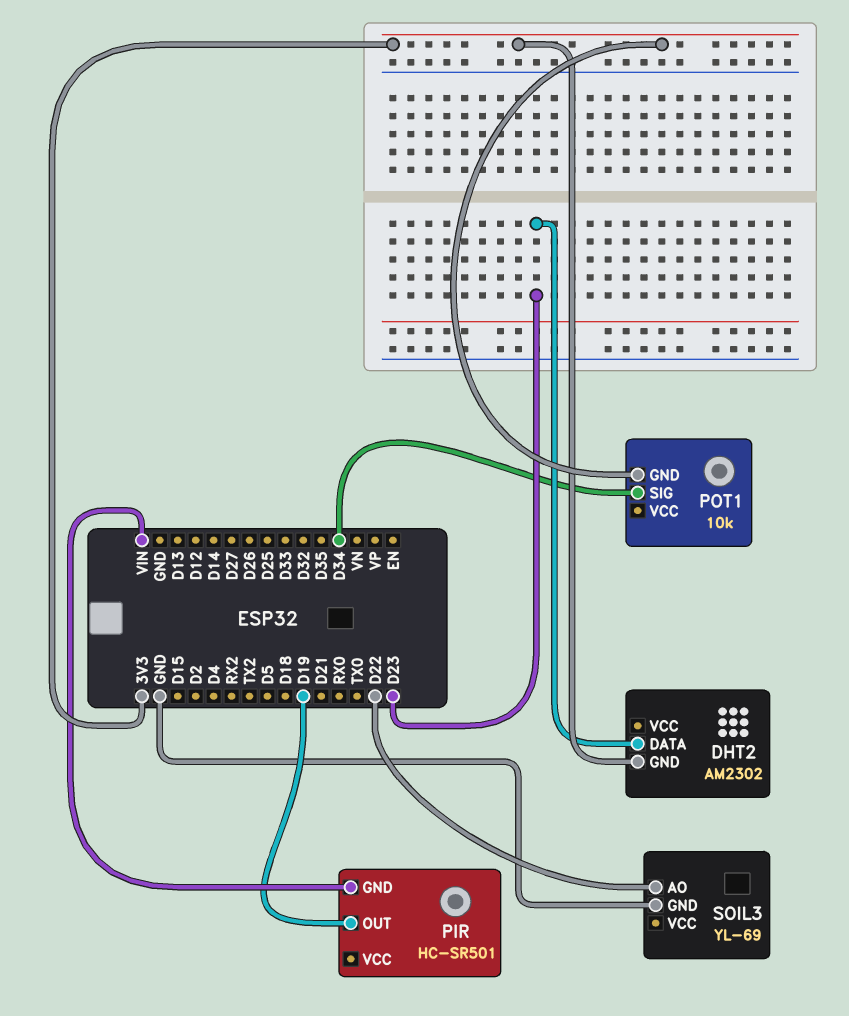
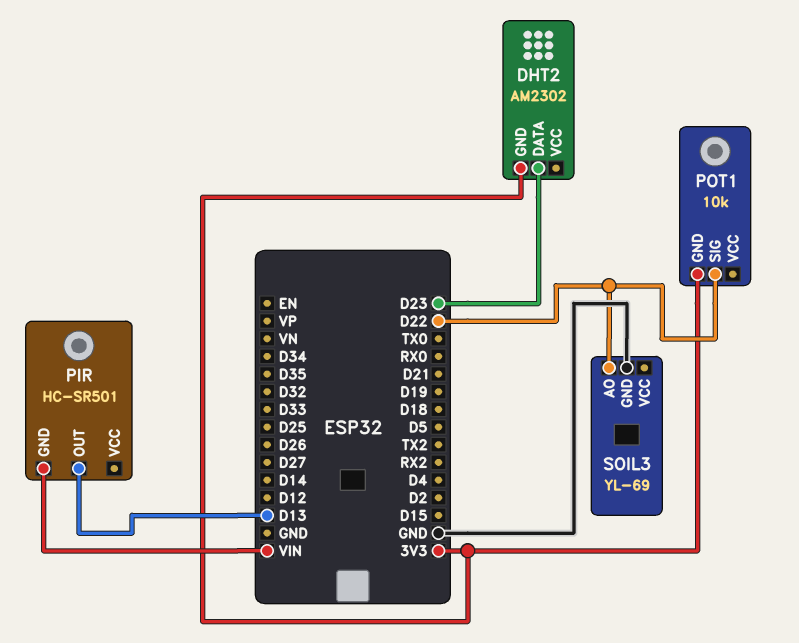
PIR pin OUT: D19 -> D13
POT1 pin SIG: D34 -> D22

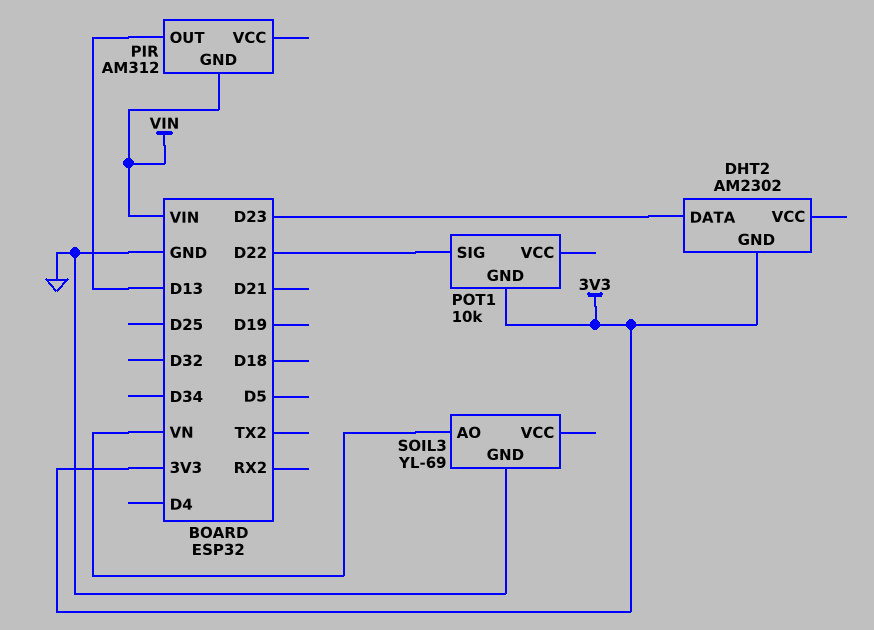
PIR: HC-SR501 -> AM312
SOIL3 pin AO: D22 -> VN

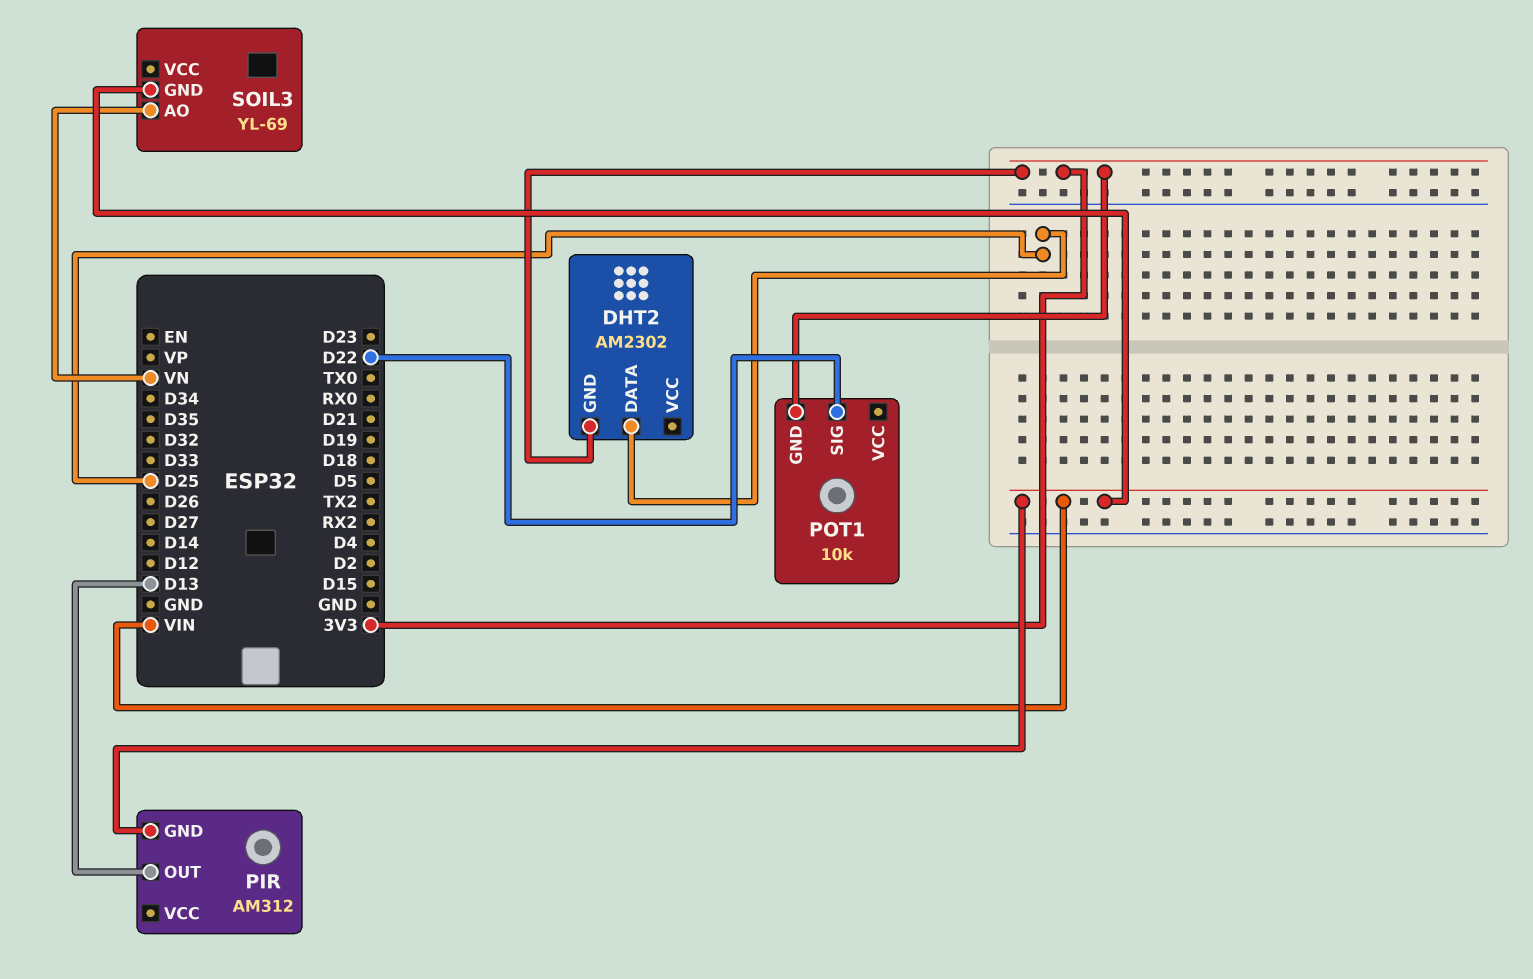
DHT2 pin DATA: D23 -> D25
SOIL3 pin GND: GND -> VIN

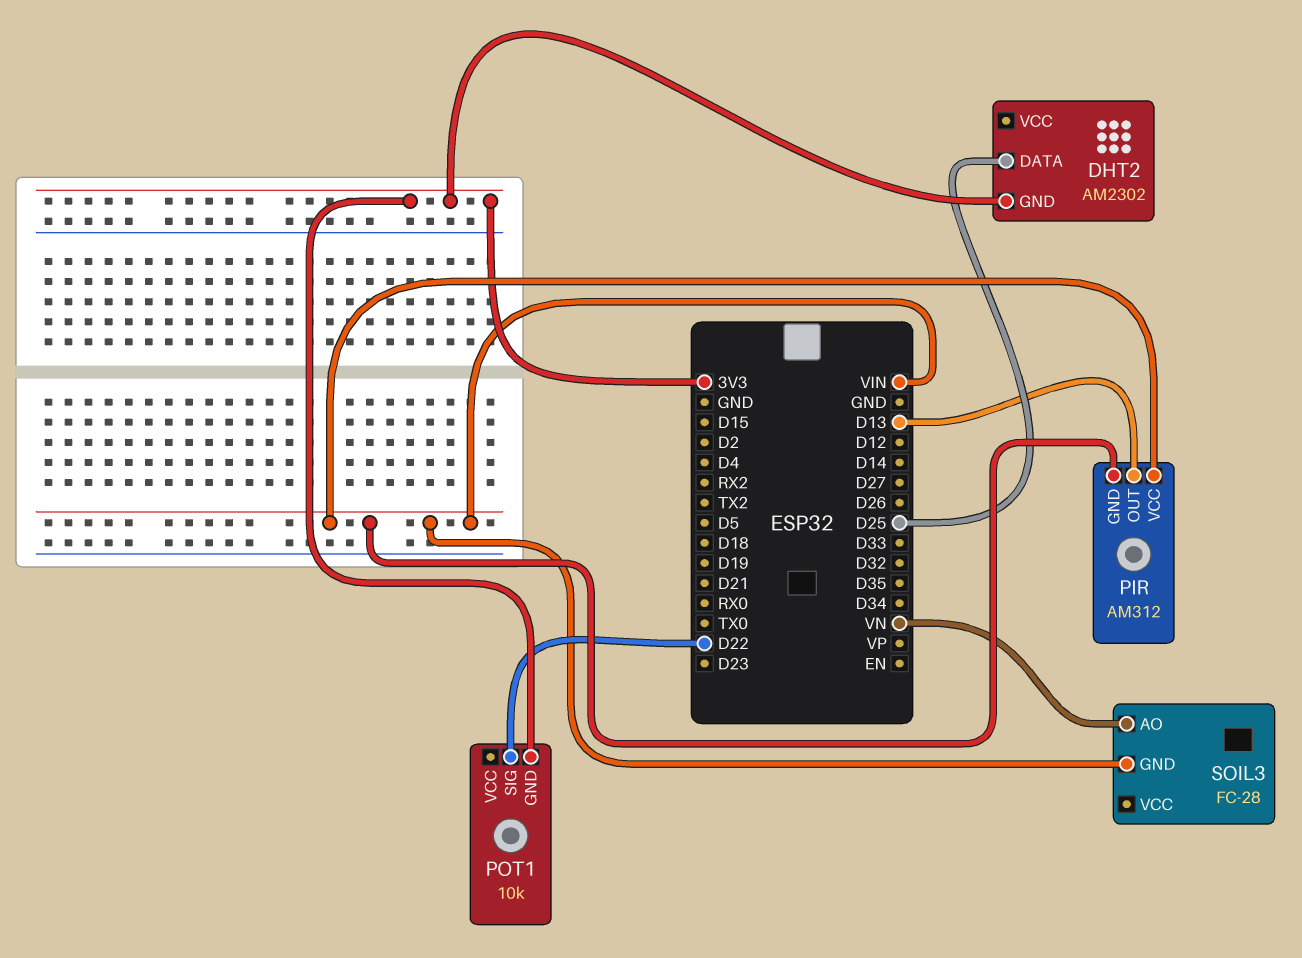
PIR pin VCC: none -> VIN
SOIL3: YL-69 -> FC-28

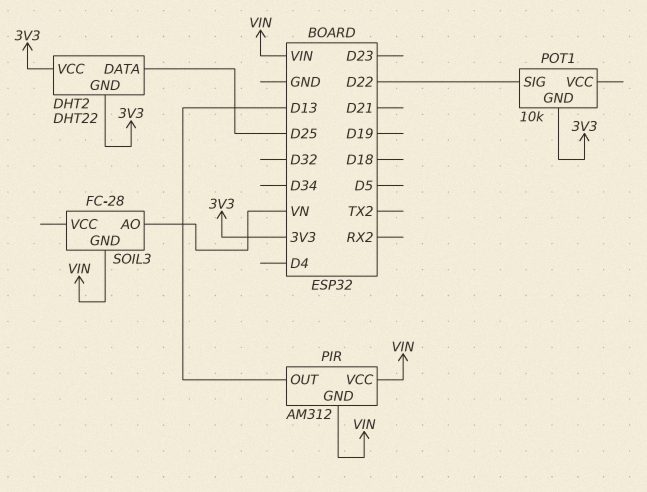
DHT2: AM2302 -> DHT22
DHT2 pin VCC: none -> 3V3

